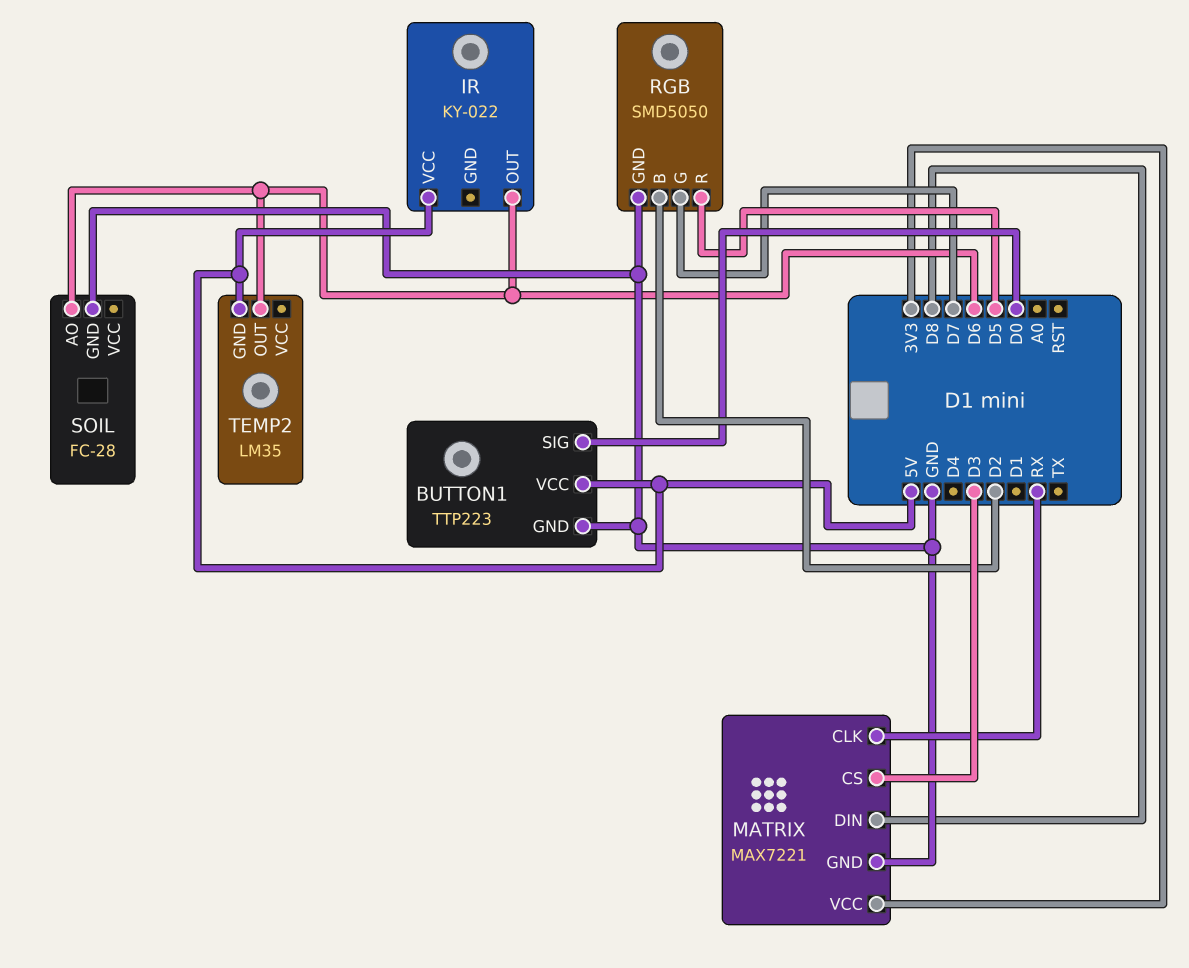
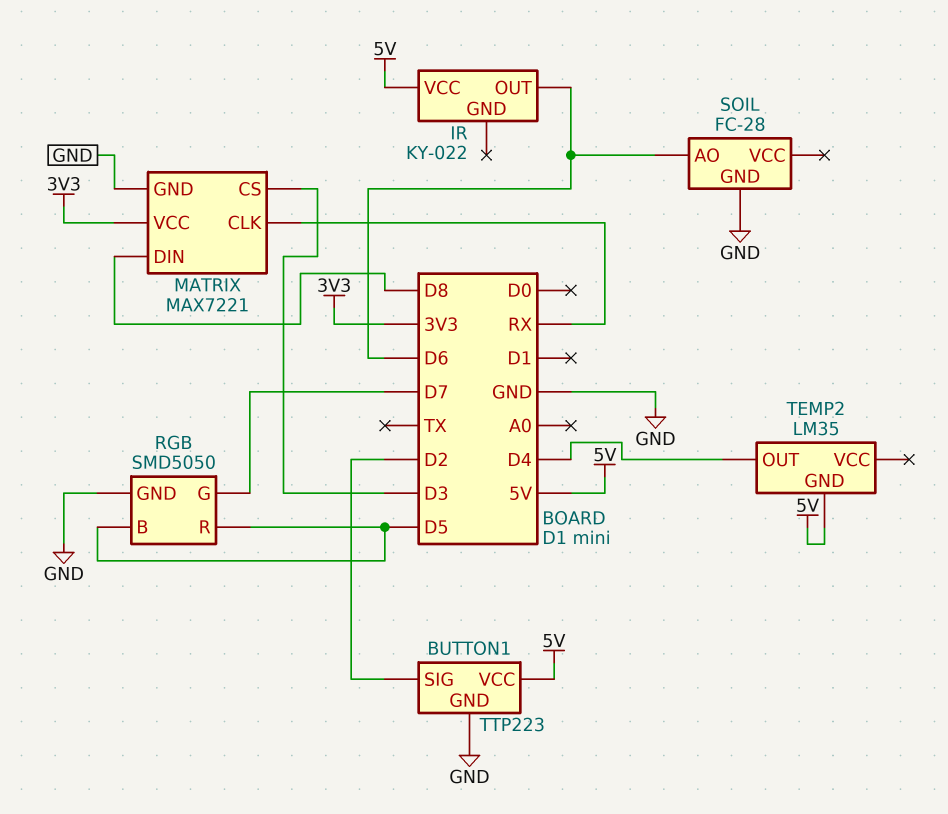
BUTTON1 pin SIG: D0 -> D2
RGB pin B: D2 -> D5
TEMP2 pin OUT: D6 -> D4

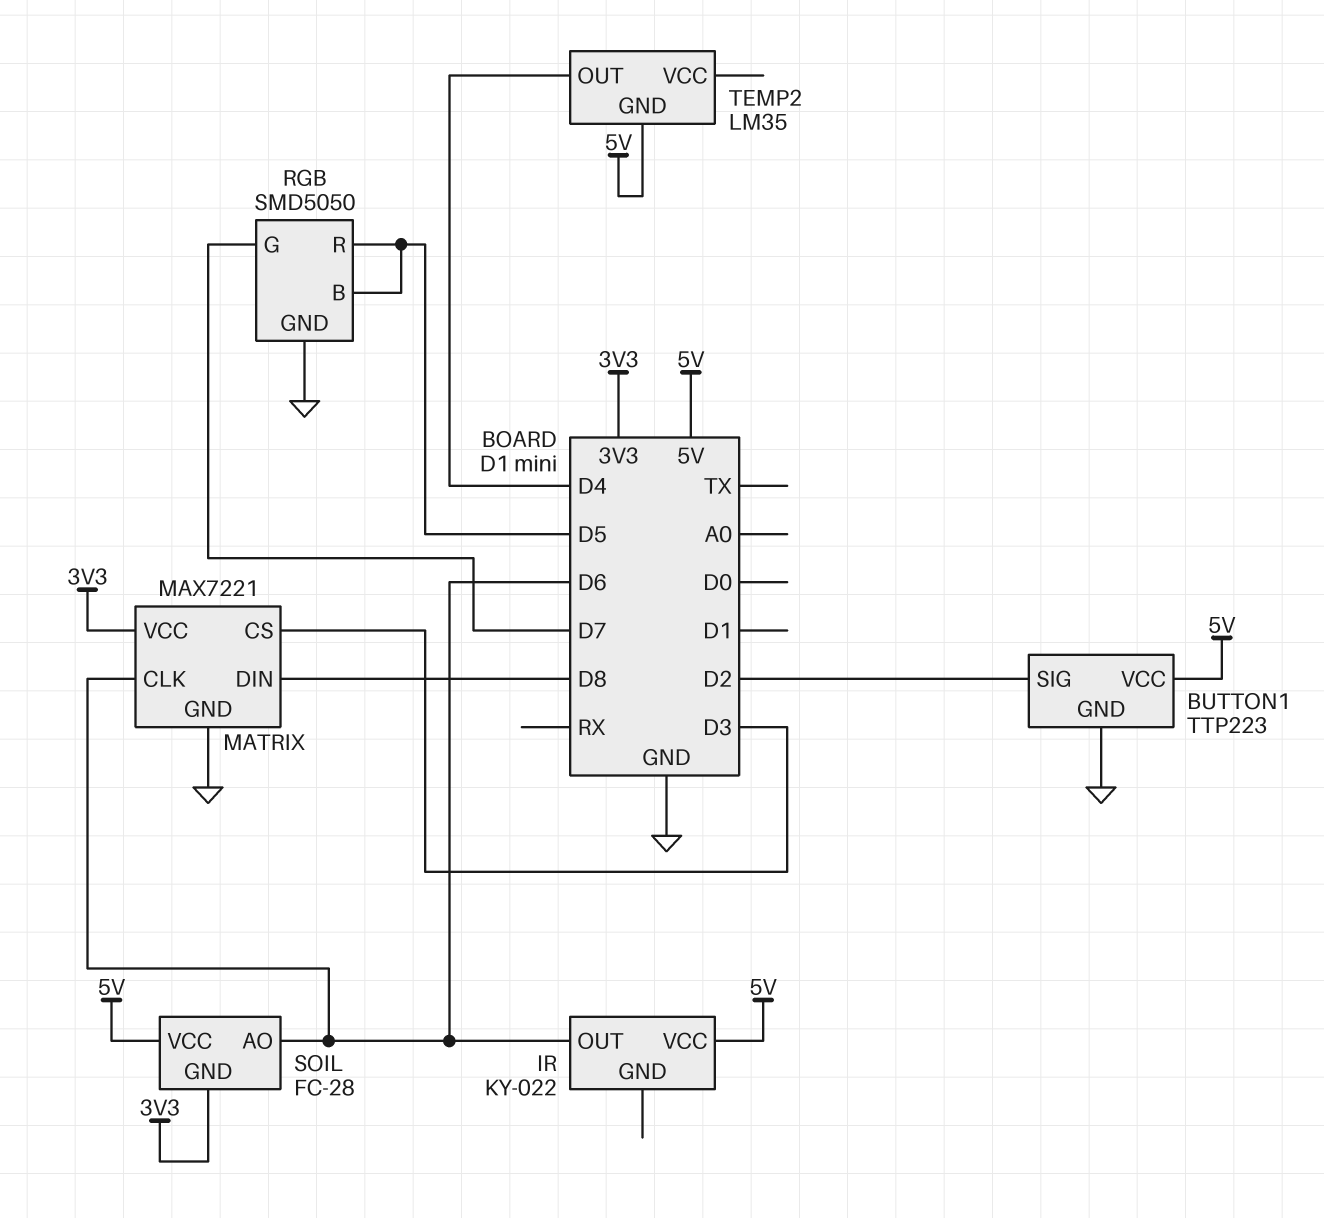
MATRIX pin CLK: RX -> D6
SOIL pin GND: GND -> 3V3
SOIL pin VCC: none -> 5V

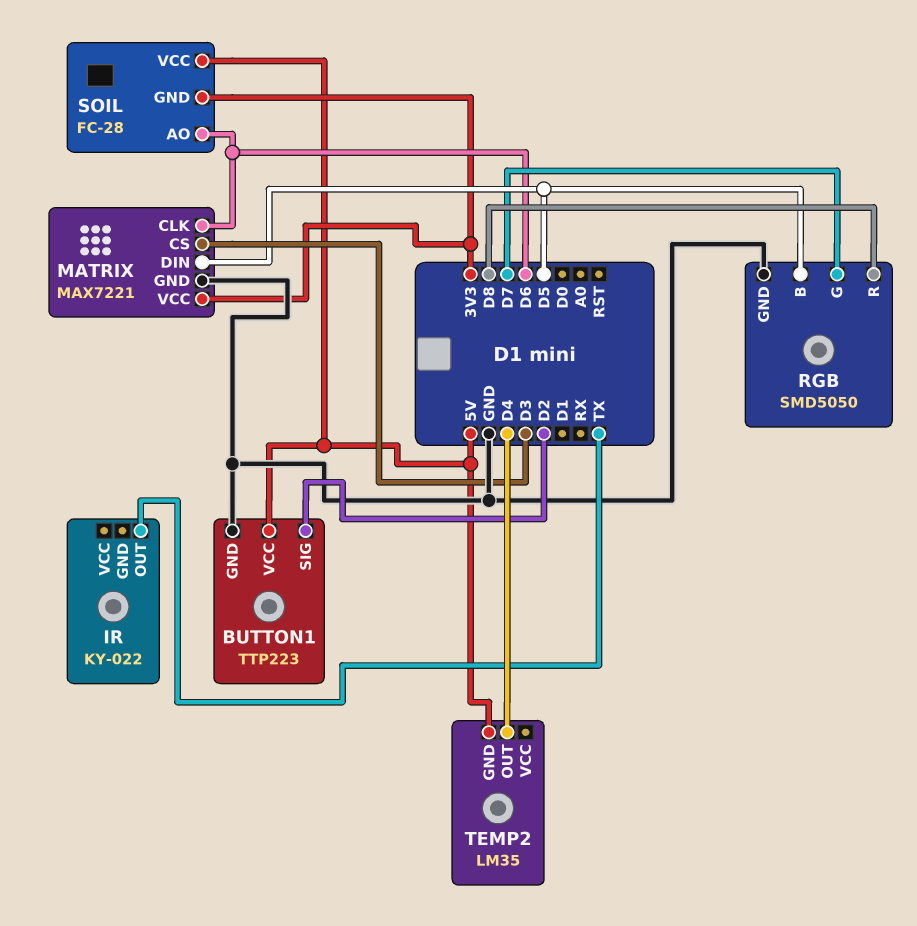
IR pin OUT: D6 -> TX
IR pin VCC: 5V -> none
MATRIX pin DIN: D8 -> D5
RGB pin R: D5 -> D8

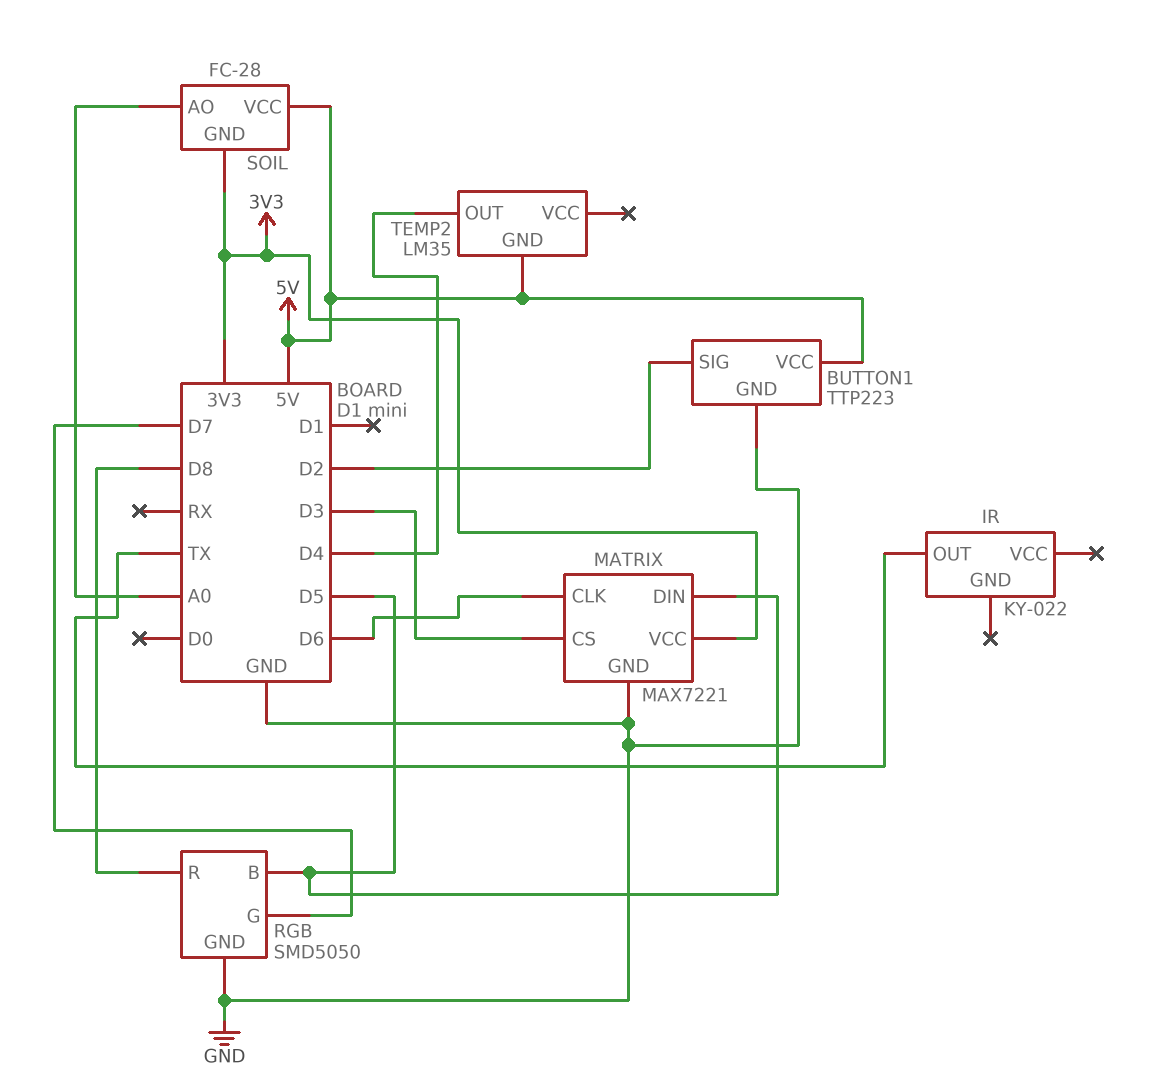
SOIL pin AO: D6 -> A0

